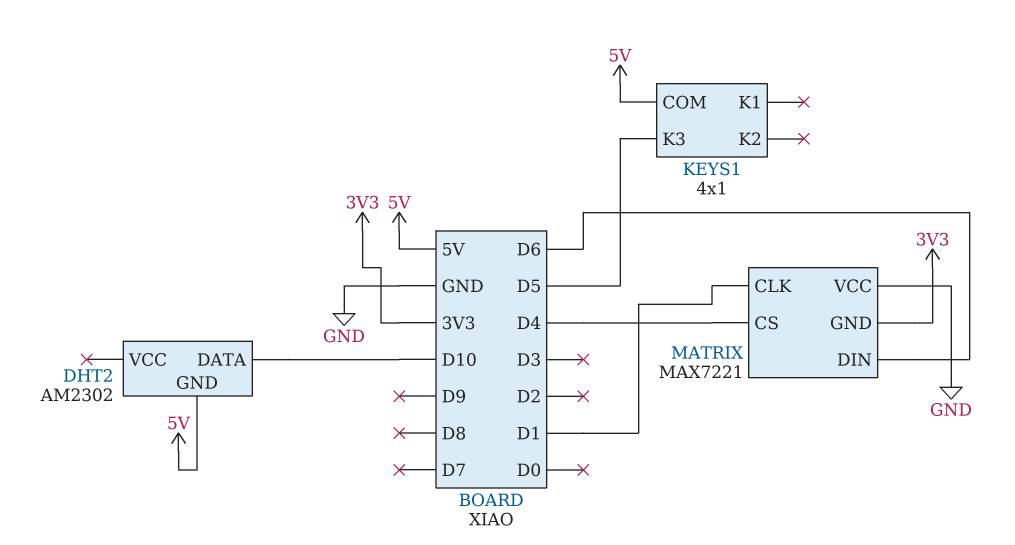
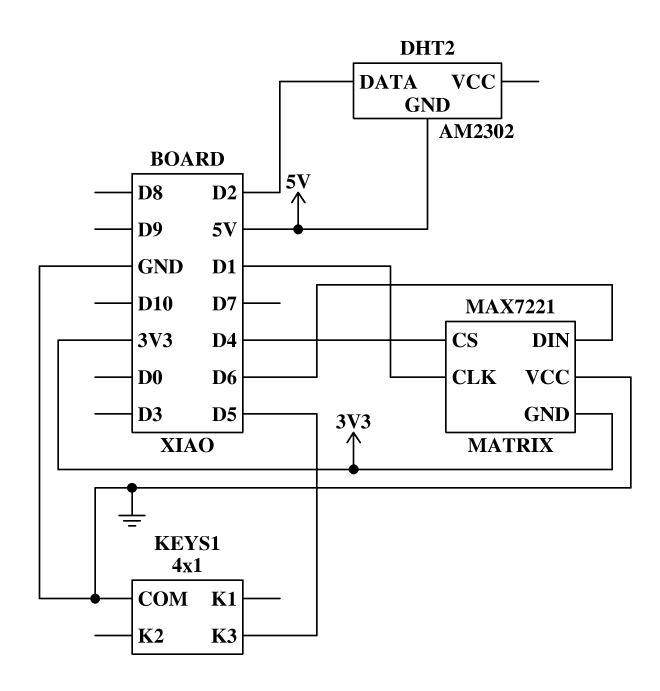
DHT2 pin DATA: D10 -> D2
KEYS1 pin COM: 5V -> GND

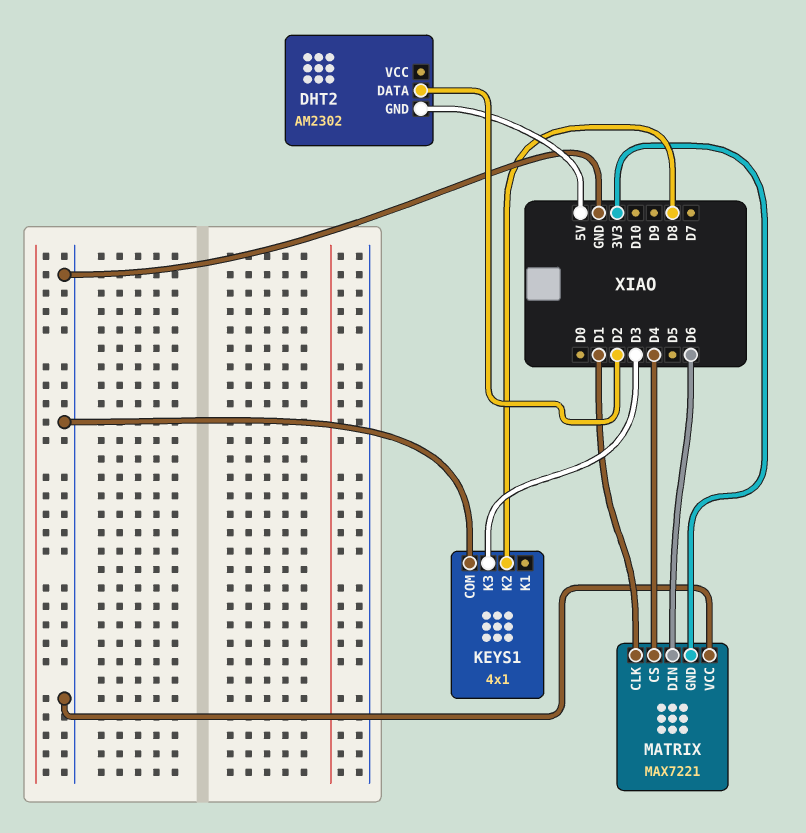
KEYS1 pin K2: none -> D8
KEYS1 pin K3: D5 -> D3

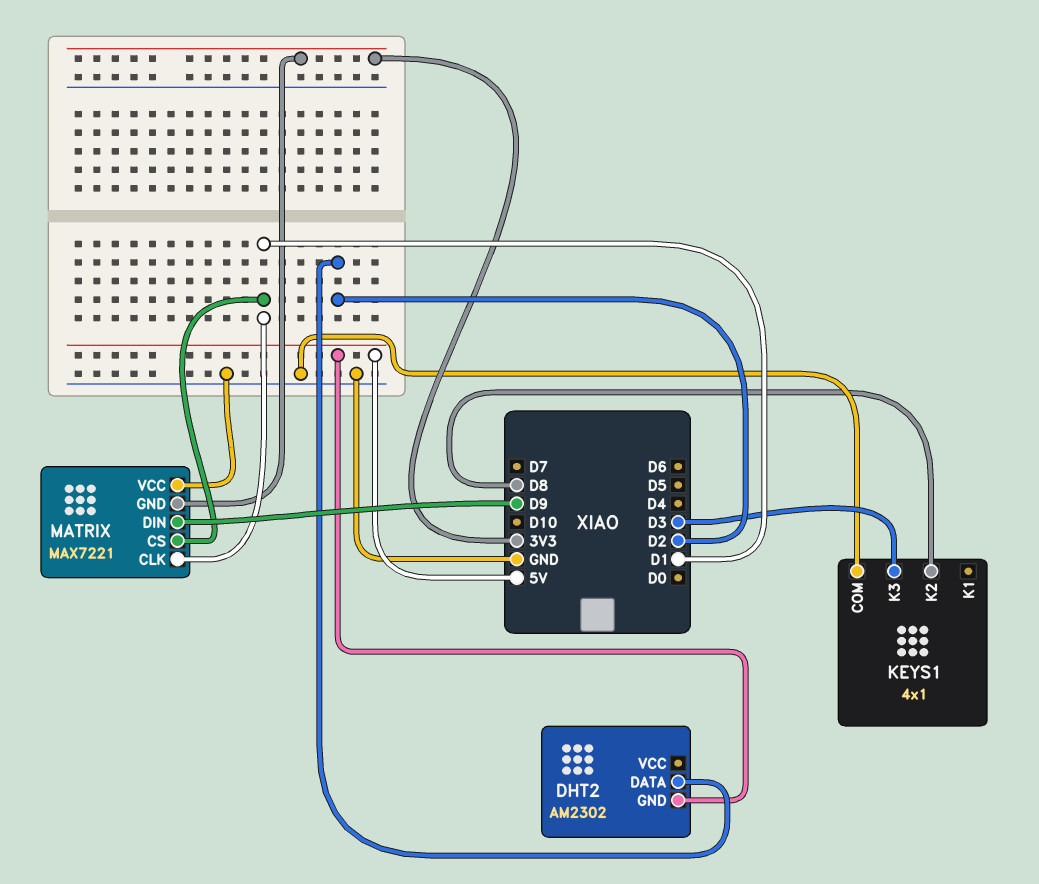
MATRIX pin CS: D4 -> D1
MATRIX pin DIN: D6 -> D9

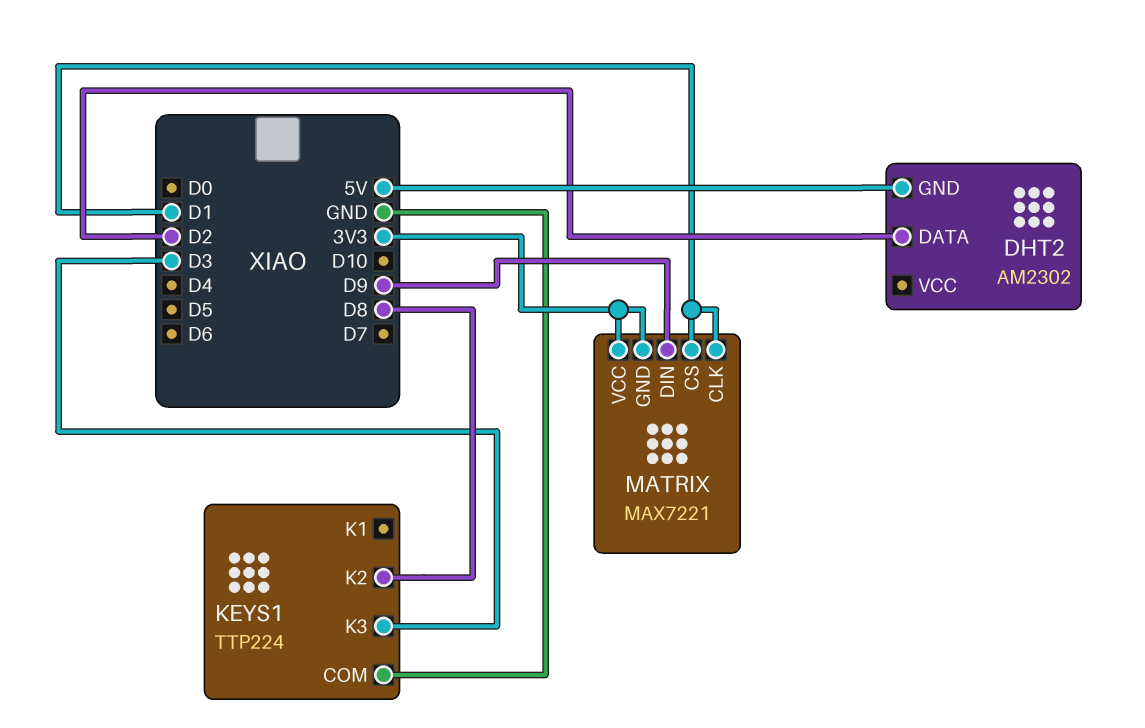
KEYS1: 4x1 -> TTP224
MATRIX pin VCC: GND -> 3V3

